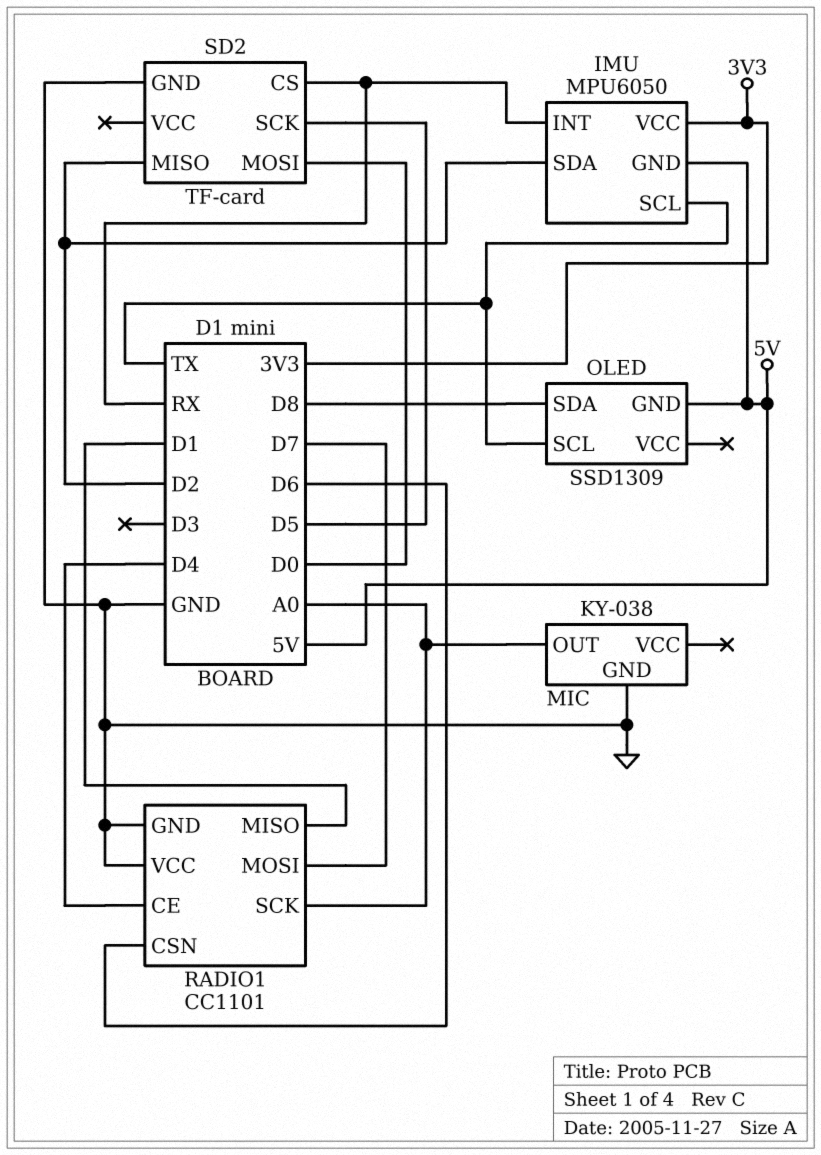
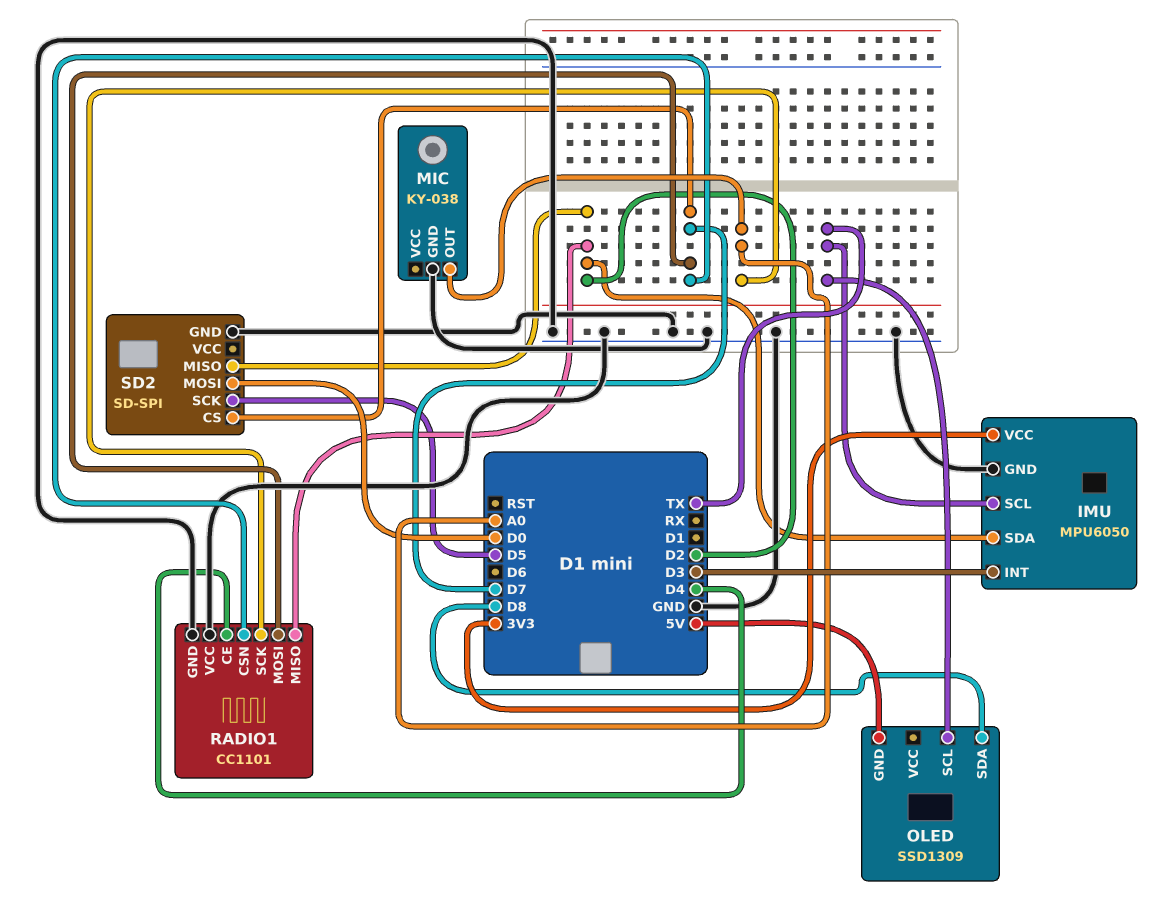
IMU pin GND: 5V -> GND
IMU pin INT: RX -> D3
RADIO1 pin CSN: D6 -> D7
RADIO1 pin MISO: D1 -> D2
SD2: TF-card -> SD-SPI
SD2 pin CS: RX -> D7

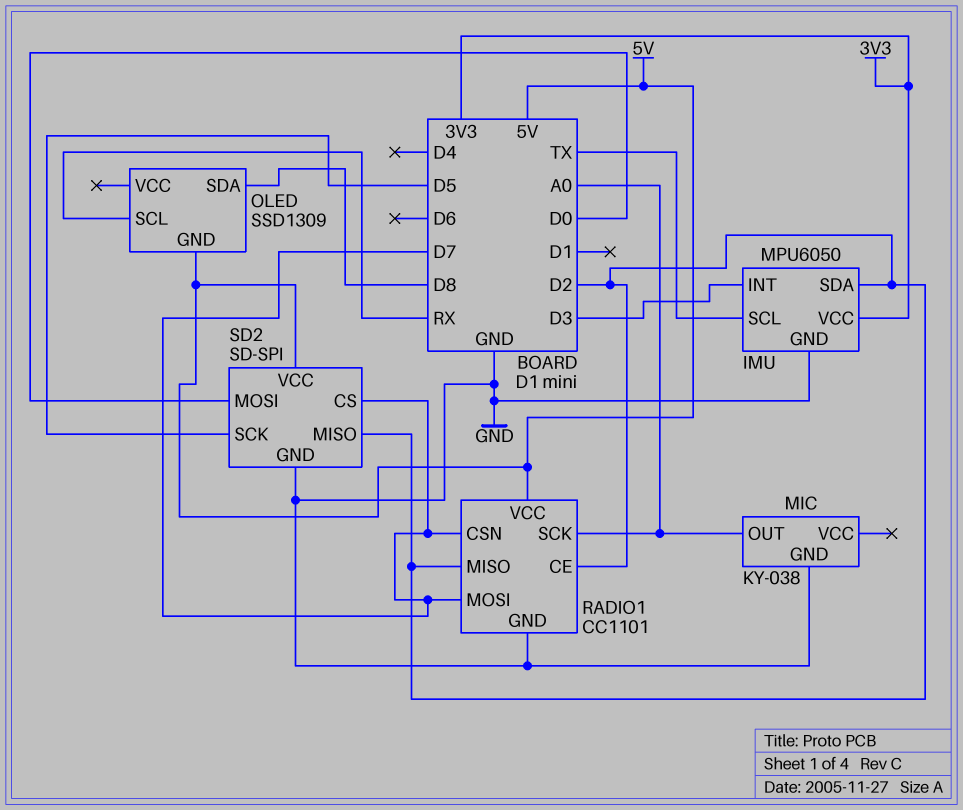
OLED pin SCL: TX -> RX
RADIO1 pin CE: D4 -> D2
RADIO1 pin VCC: GND -> 5V
SD2 pin VCC: none -> 5V

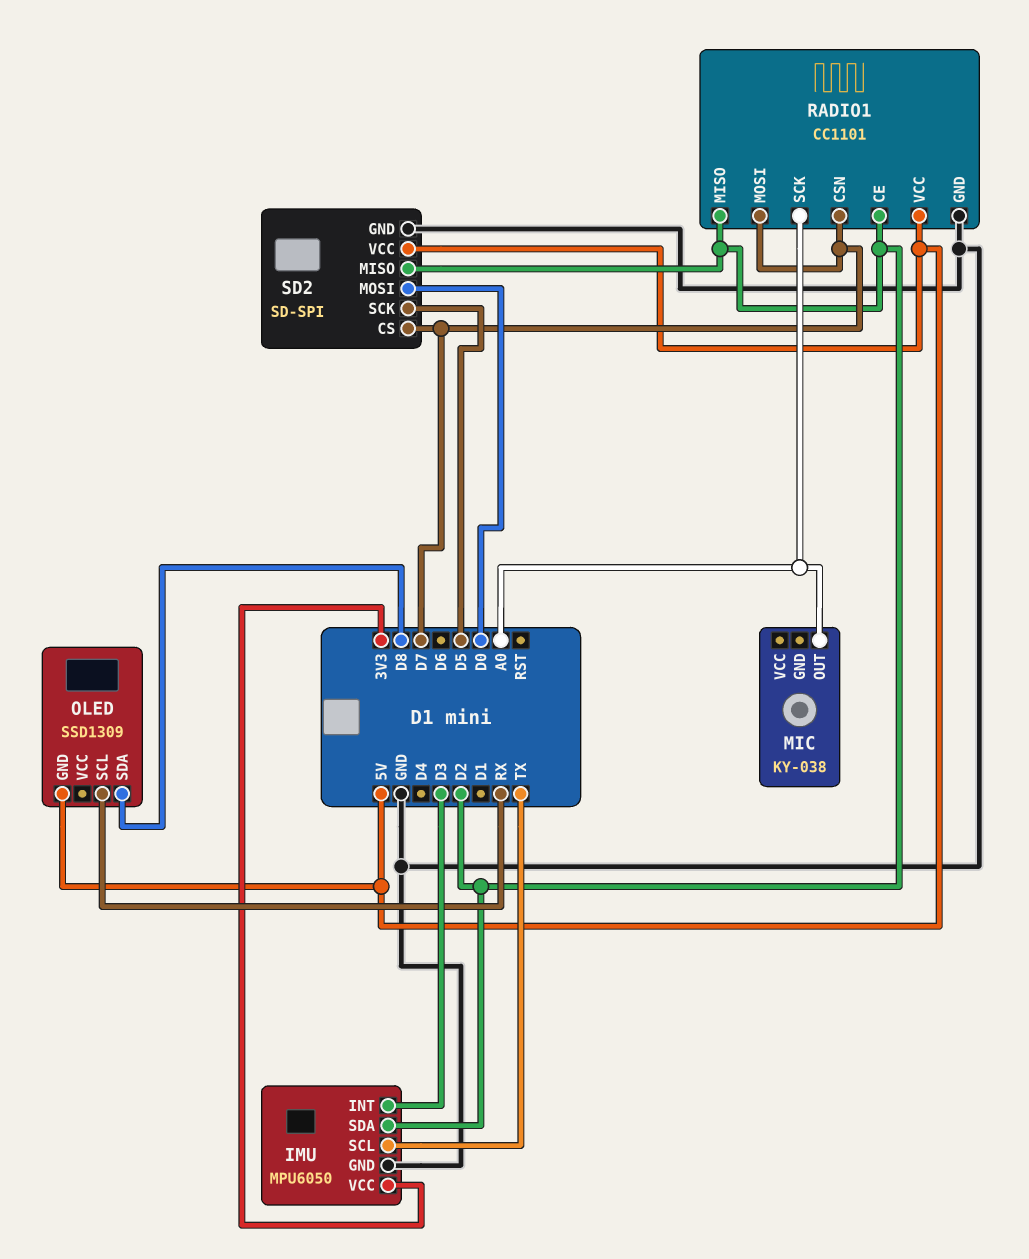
MIC pin GND: GND -> none

